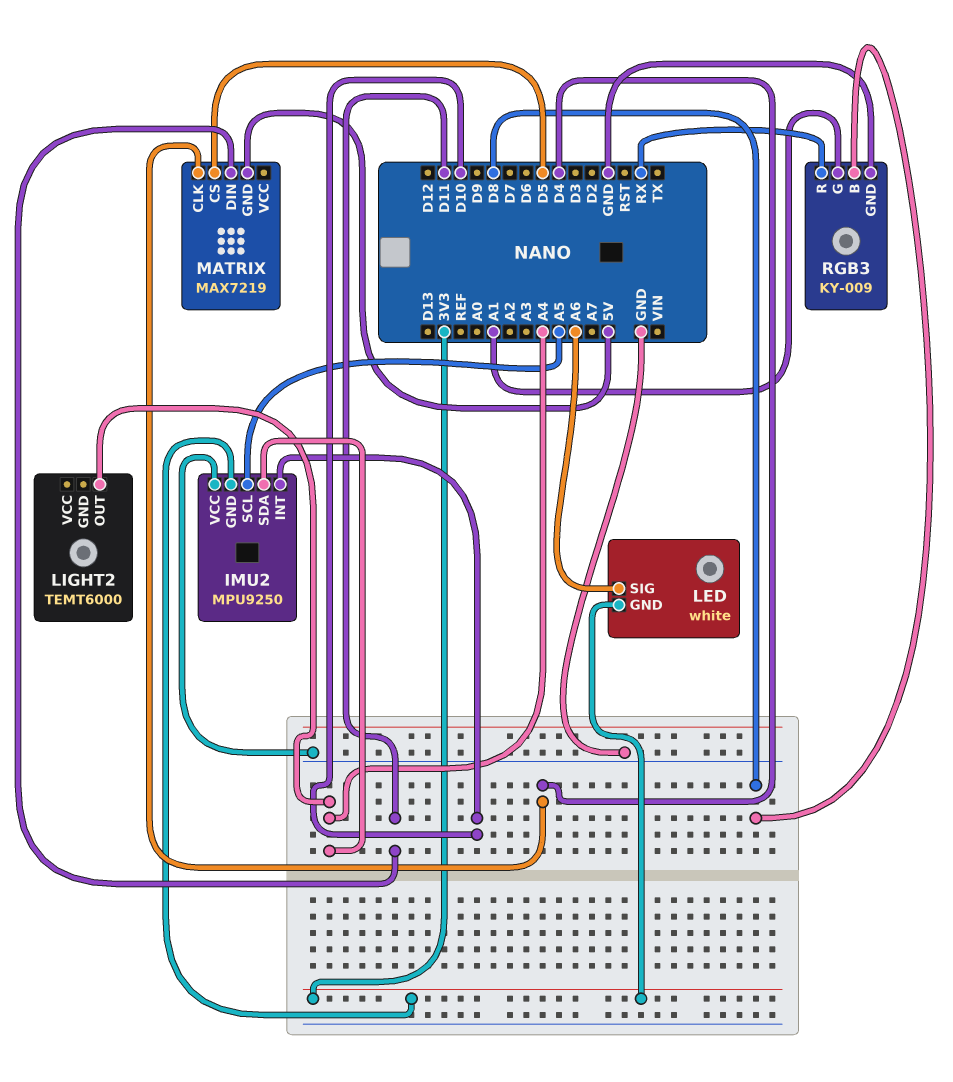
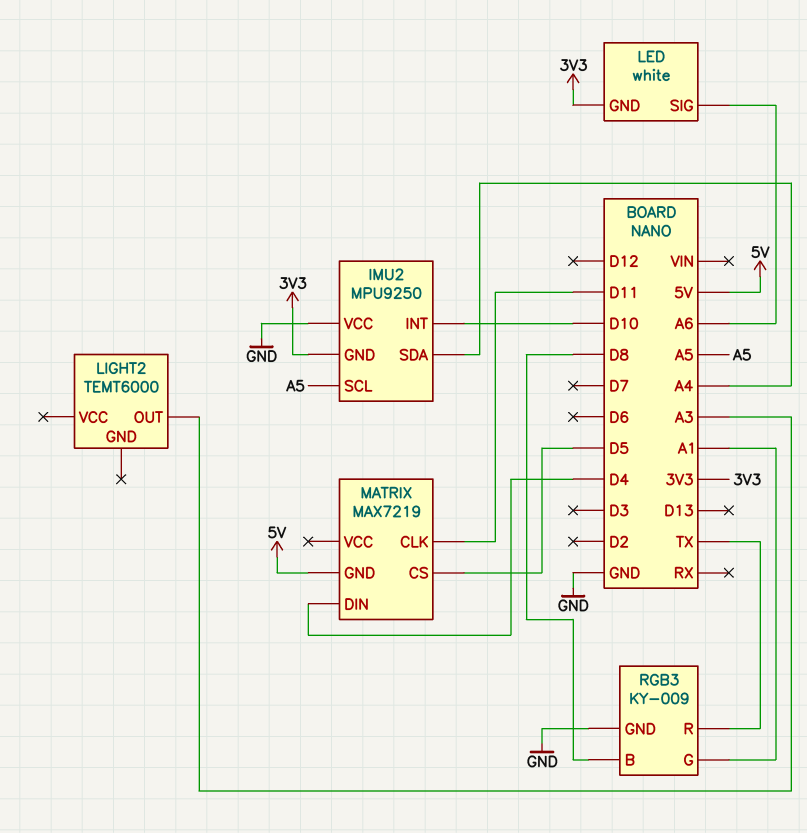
LIGHT2 pin OUT: A4 -> A3
MATRIX pin CLK: D4 -> D11
MATRIX pin DIN: D11 -> D4
RGB3 pin R: RX -> TX

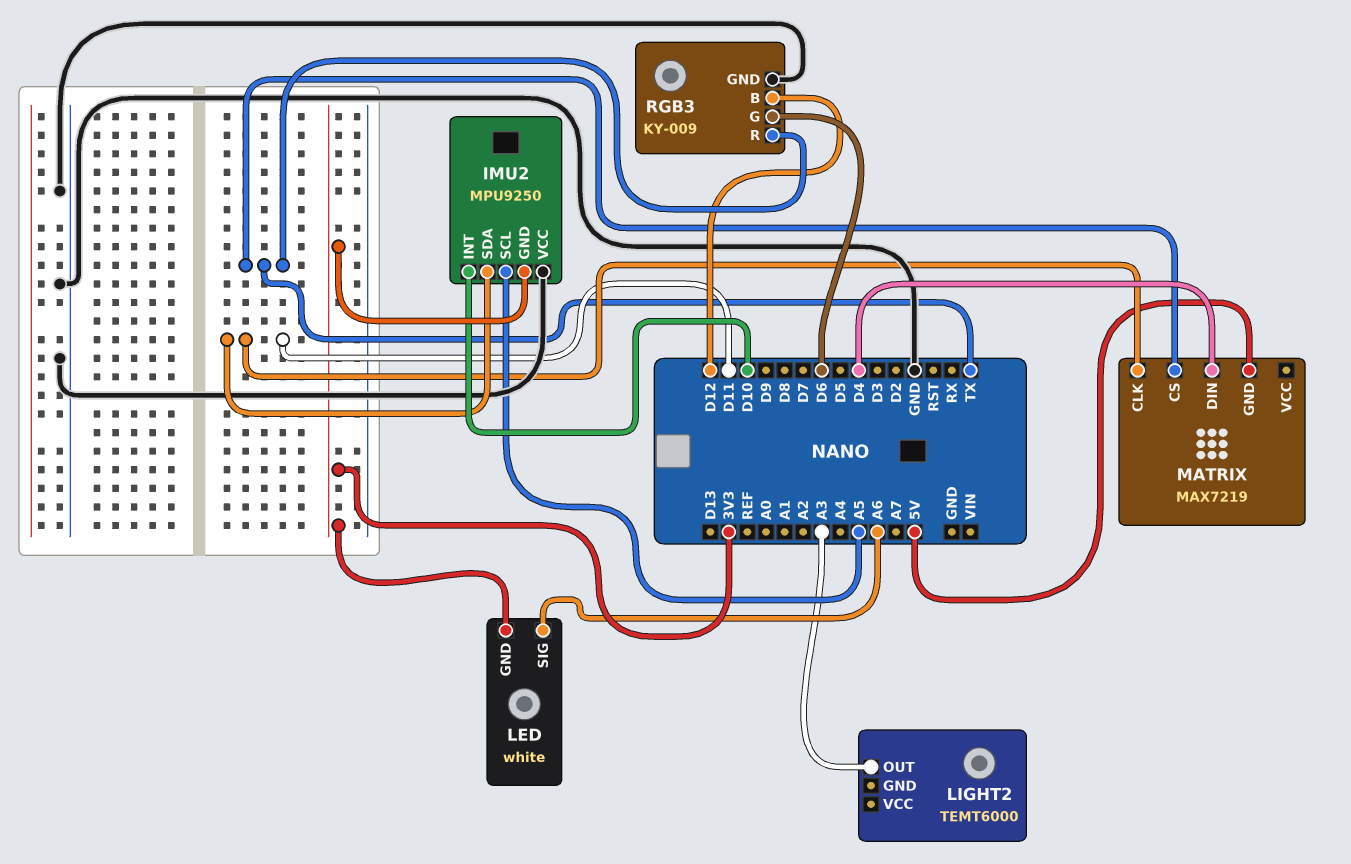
IMU2 pin SDA: A4 -> D11
MATRIX pin CS: D5 -> TX
RGB3 pin B: D8 -> D12
RGB3 pin G: A1 -> D6

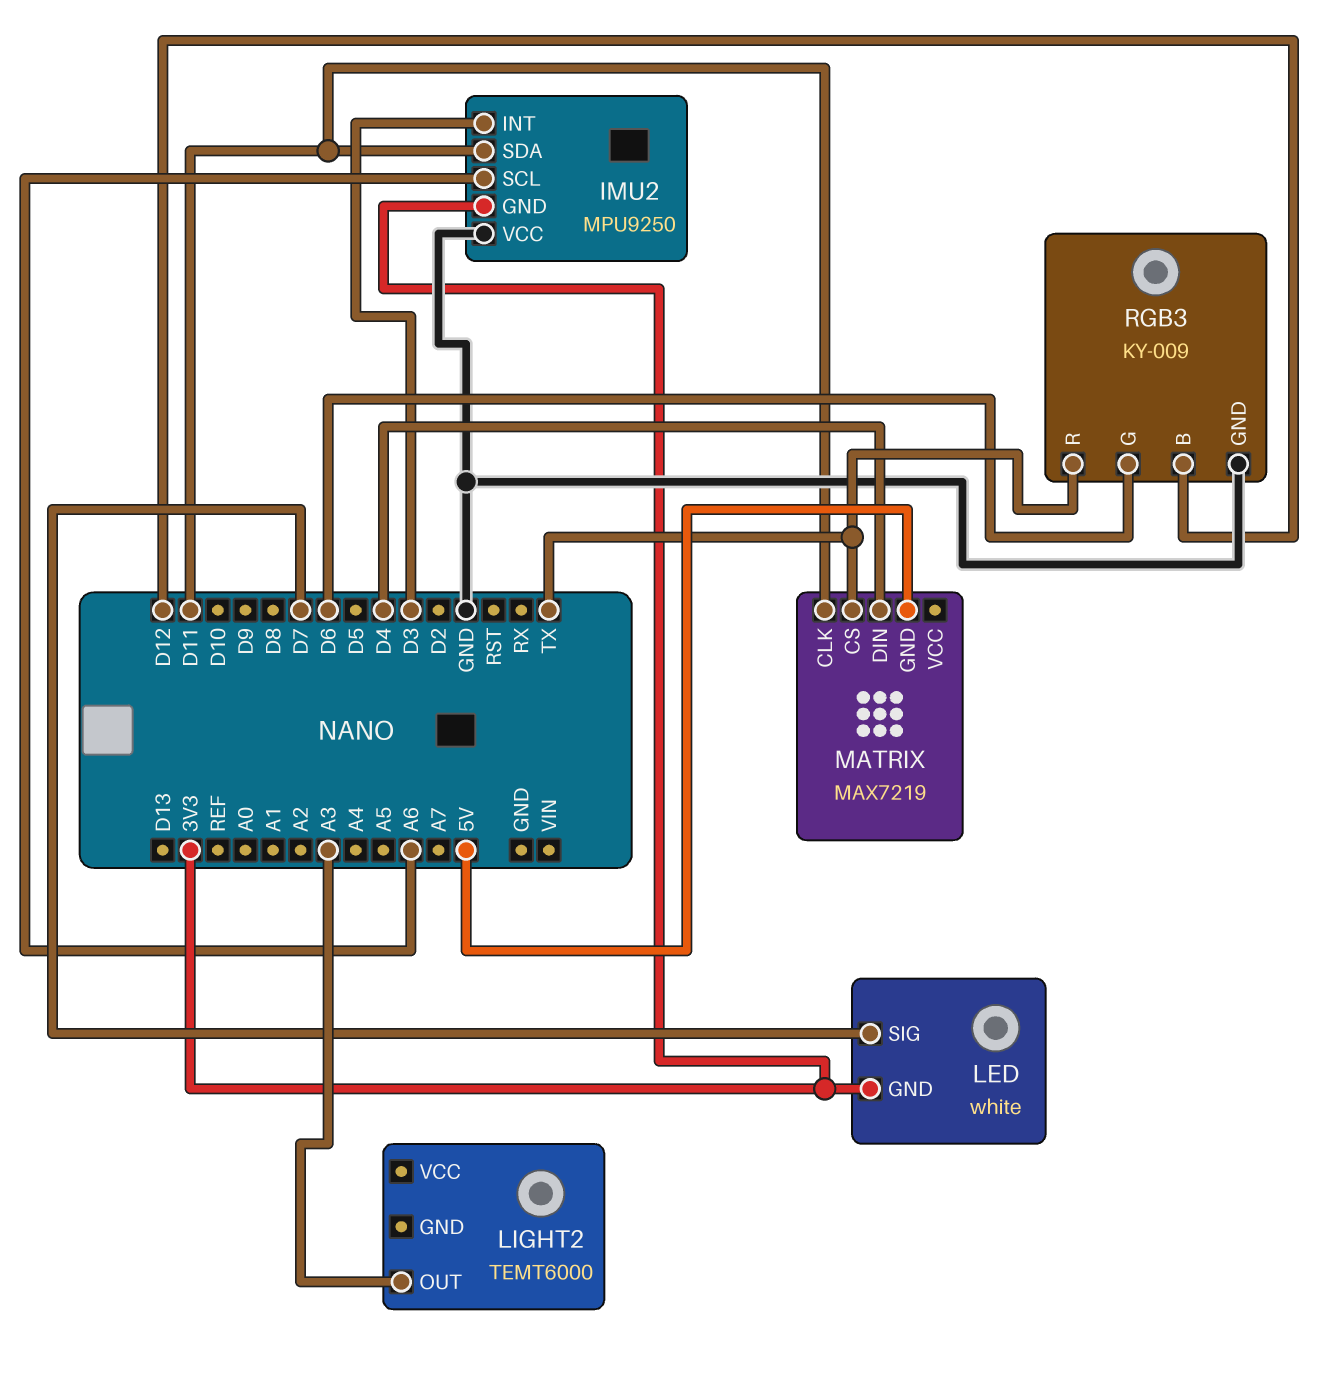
IMU2 pin INT: D10 -> D3
IMU2 pin SCL: A5 -> A6
LED pin SIG: A6 -> D7

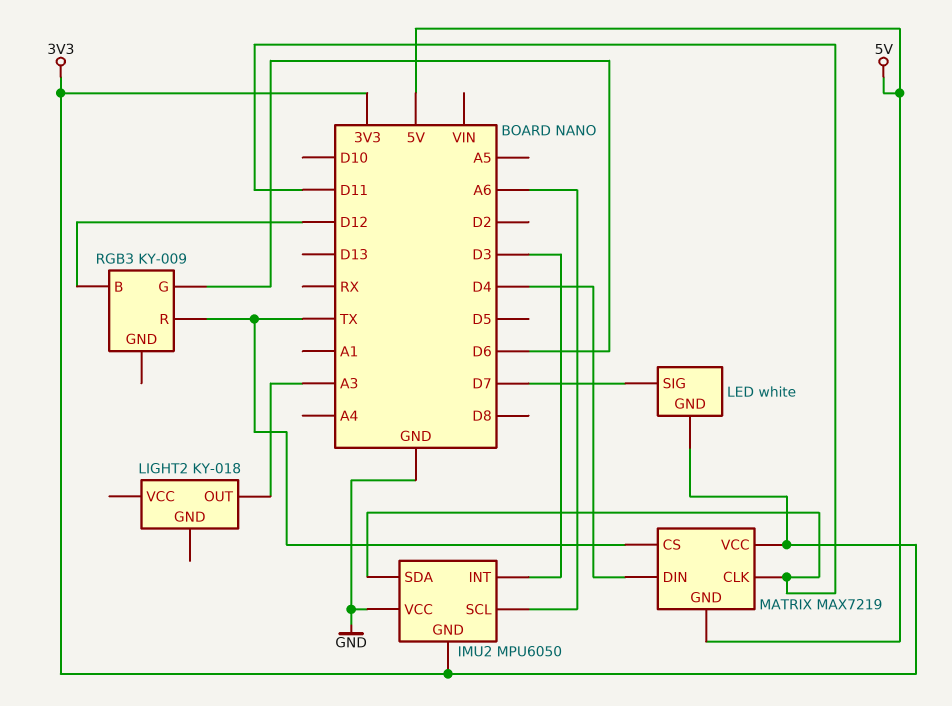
IMU2: MPU9250 -> MPU6050
LIGHT2: TEMT6000 -> KY-018
MATRIX pin VCC: none -> 3V3
RGB3 pin GND: GND -> none

